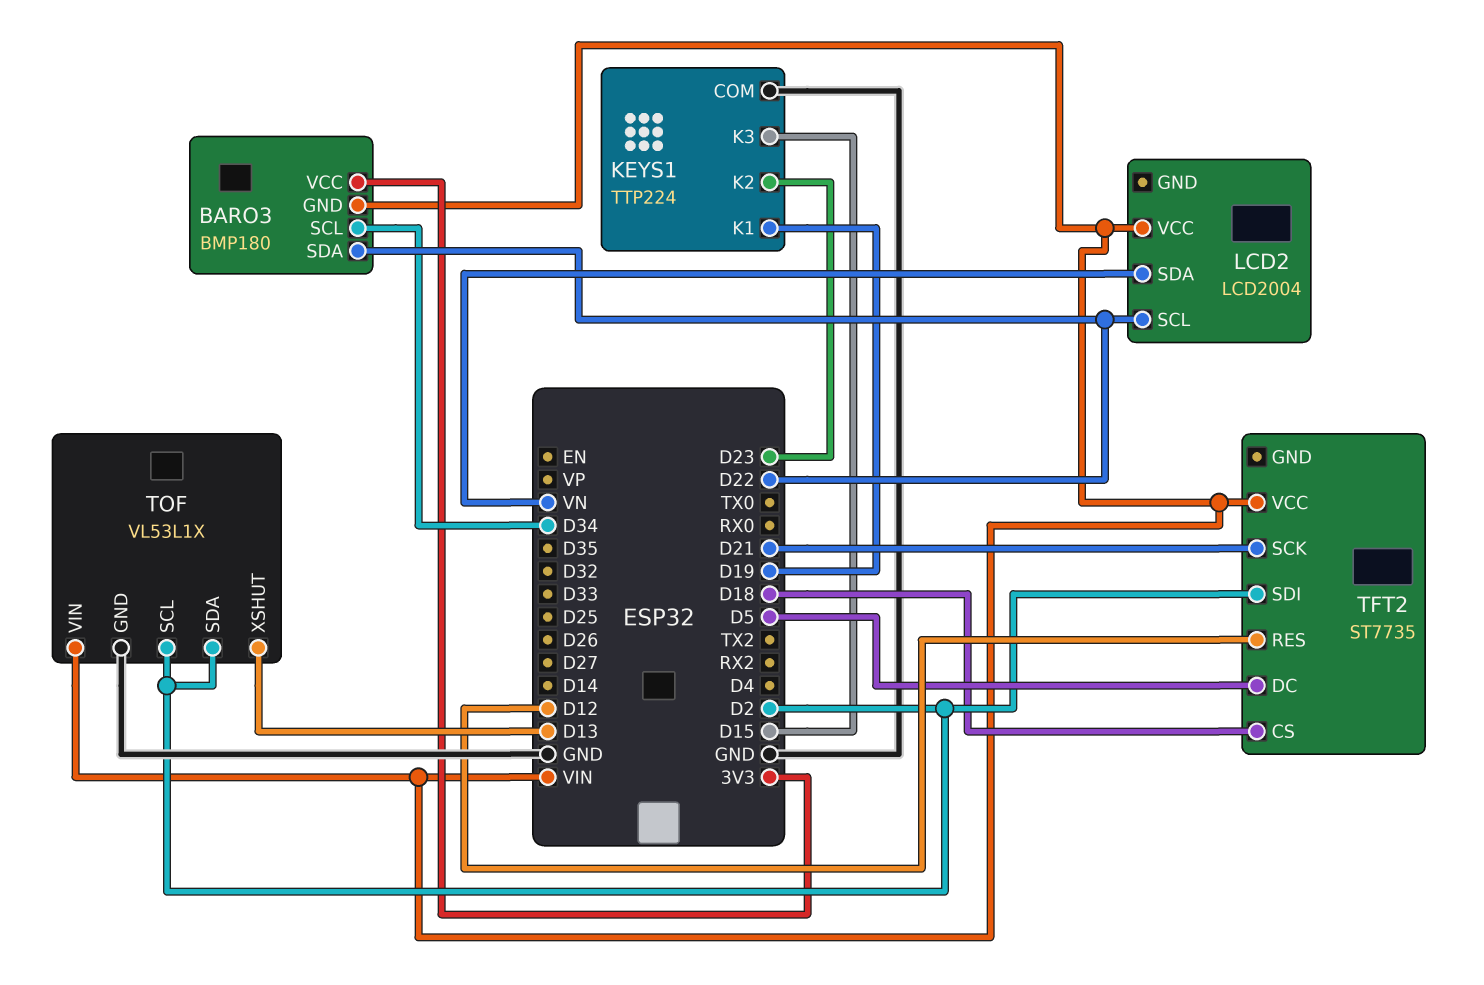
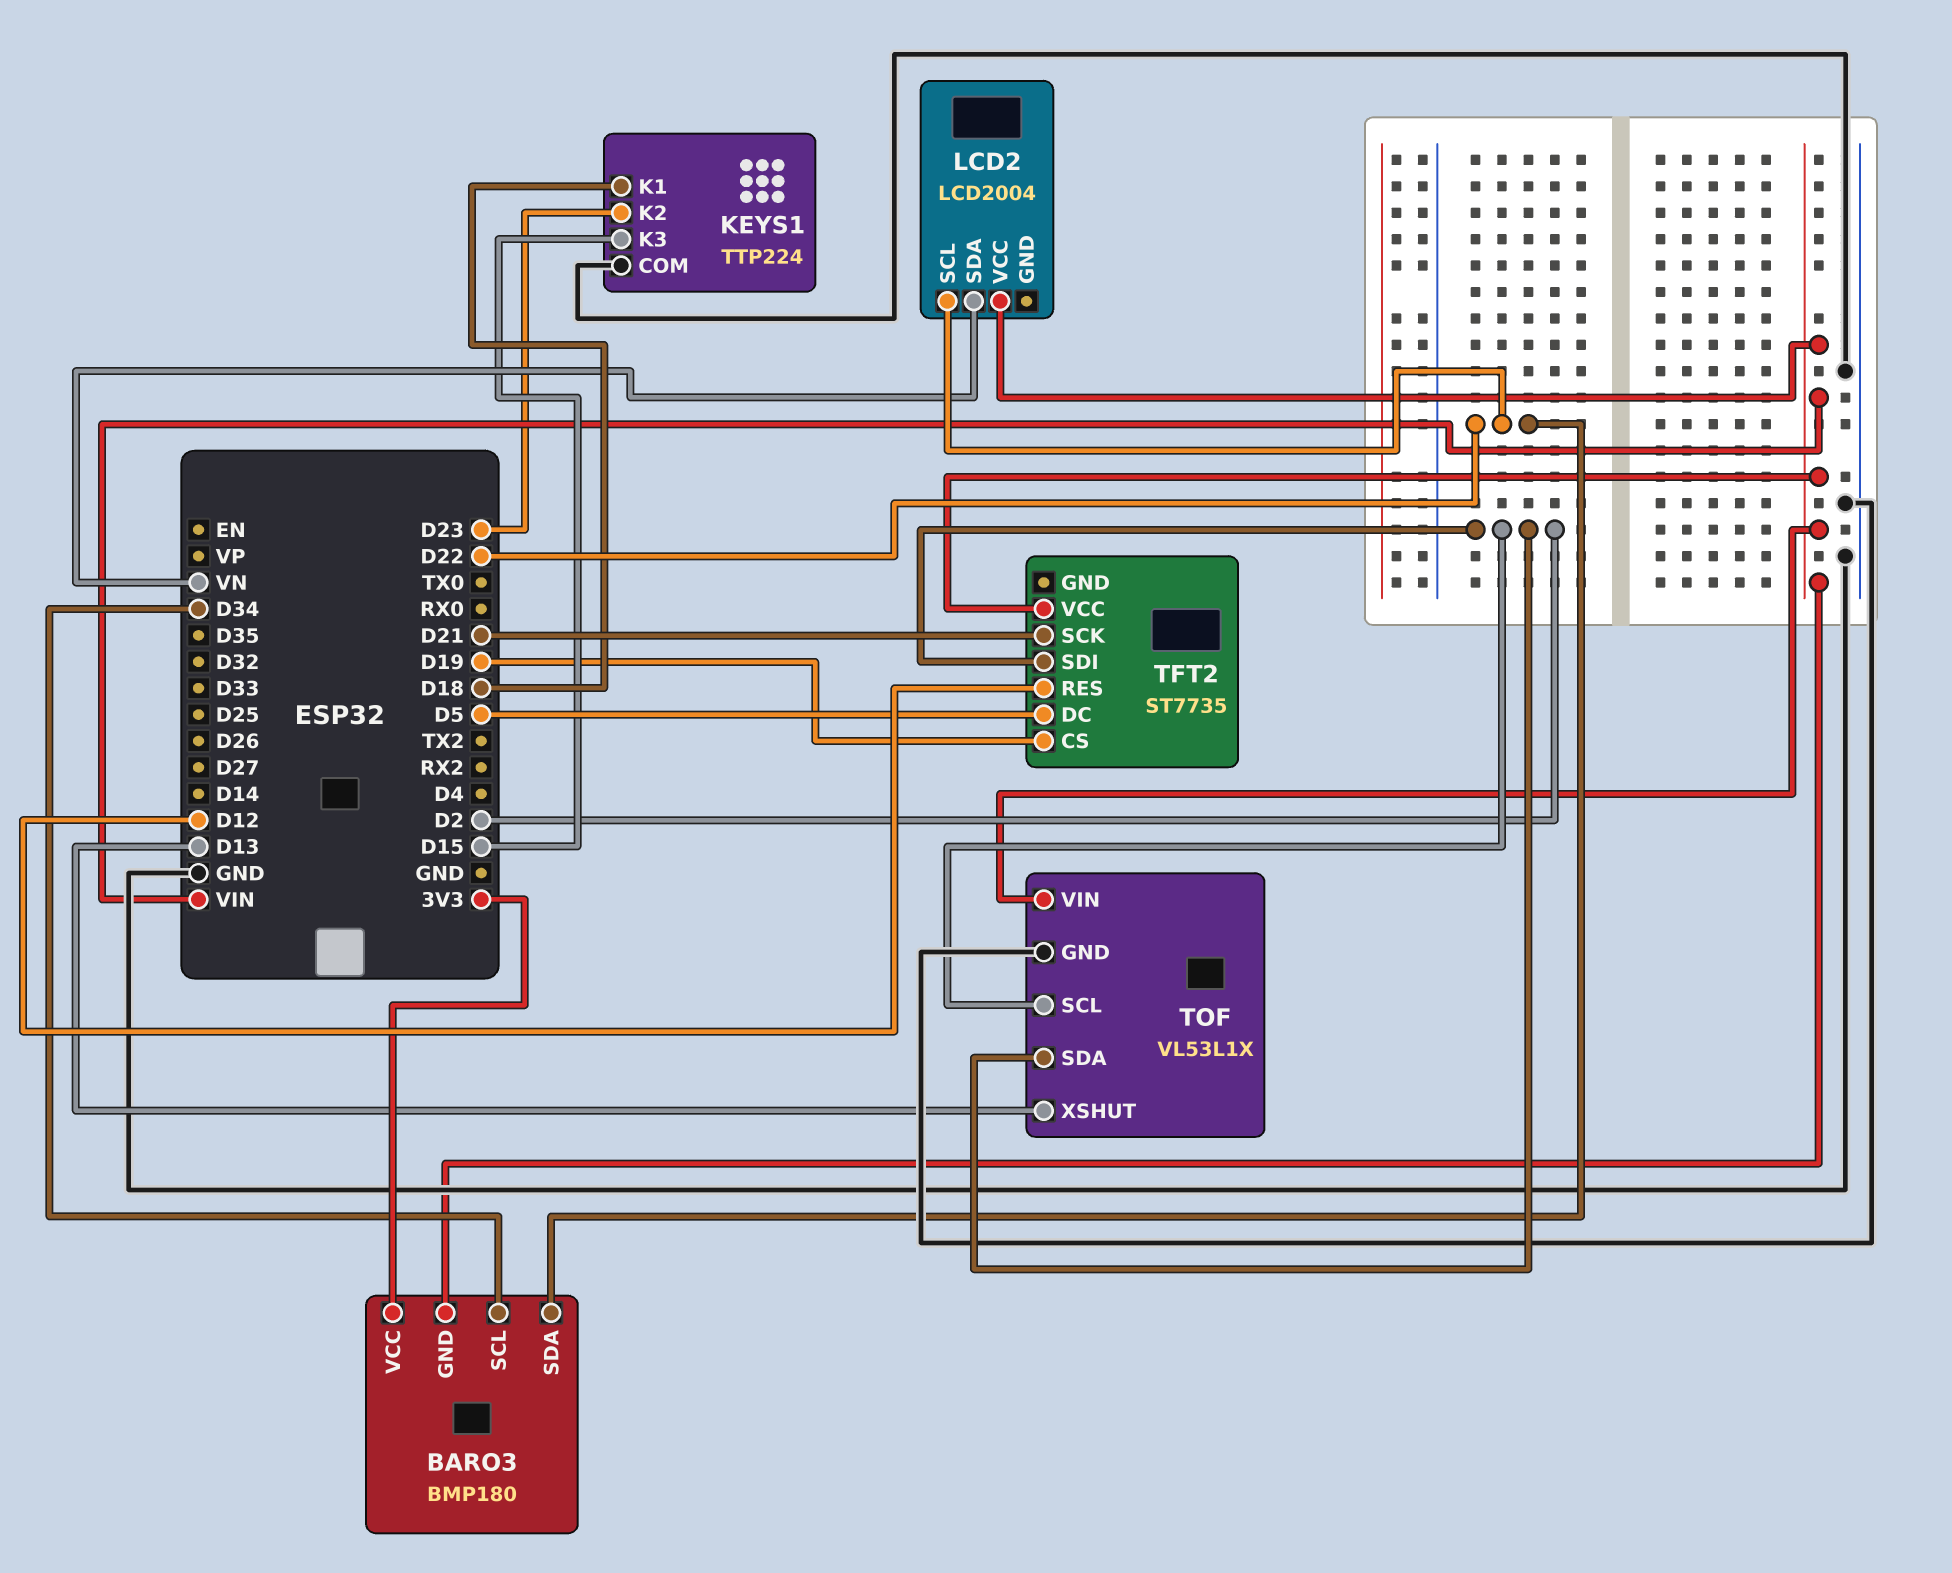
KEYS1 pin K1: D19 -> D18
TFT2 pin CS: D18 -> D19

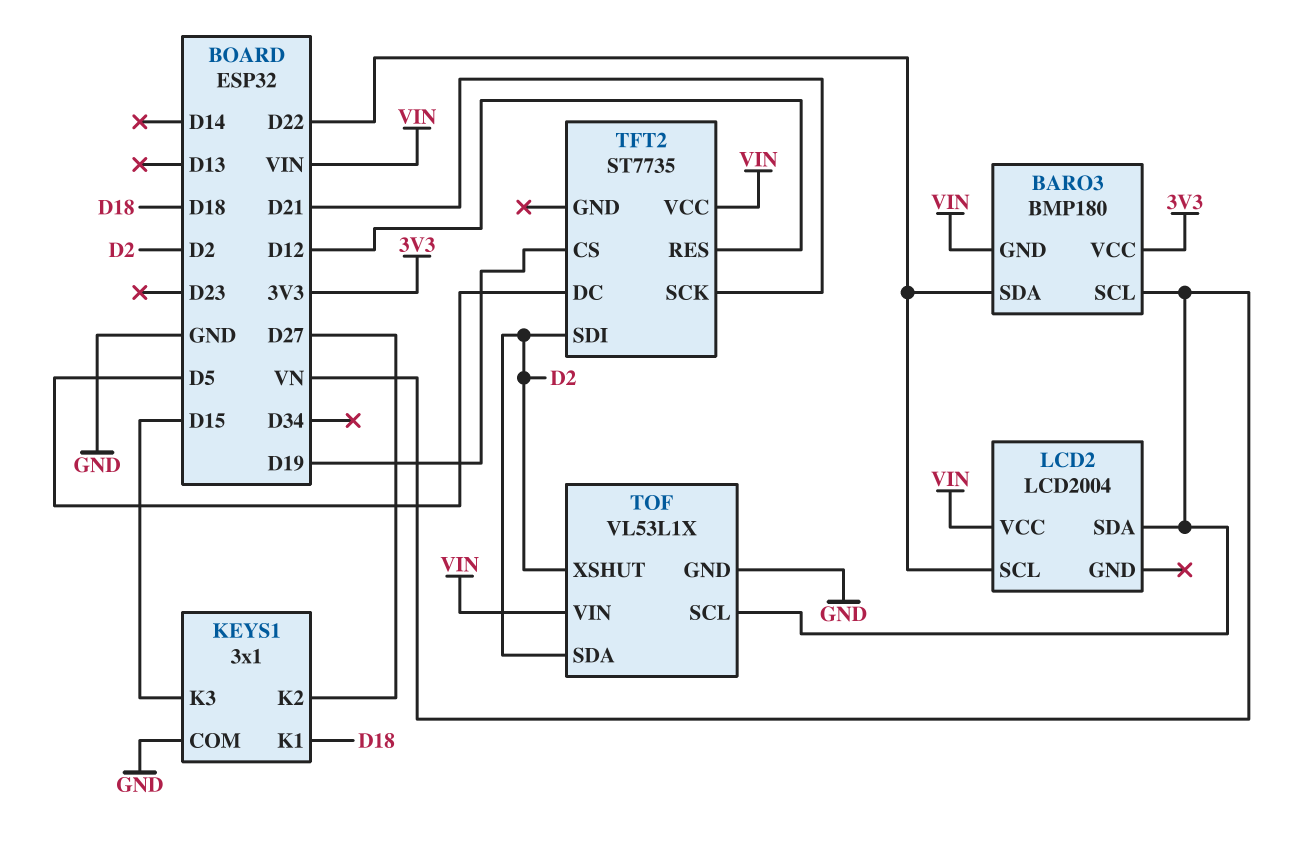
BARO3 pin SCL: D34 -> VN
KEYS1: TTP224 -> 3x1
KEYS1 pin K2: D23 -> D27
TOF pin SCL: D2 -> VN
TOF pin XSHUT: D13 -> D2

